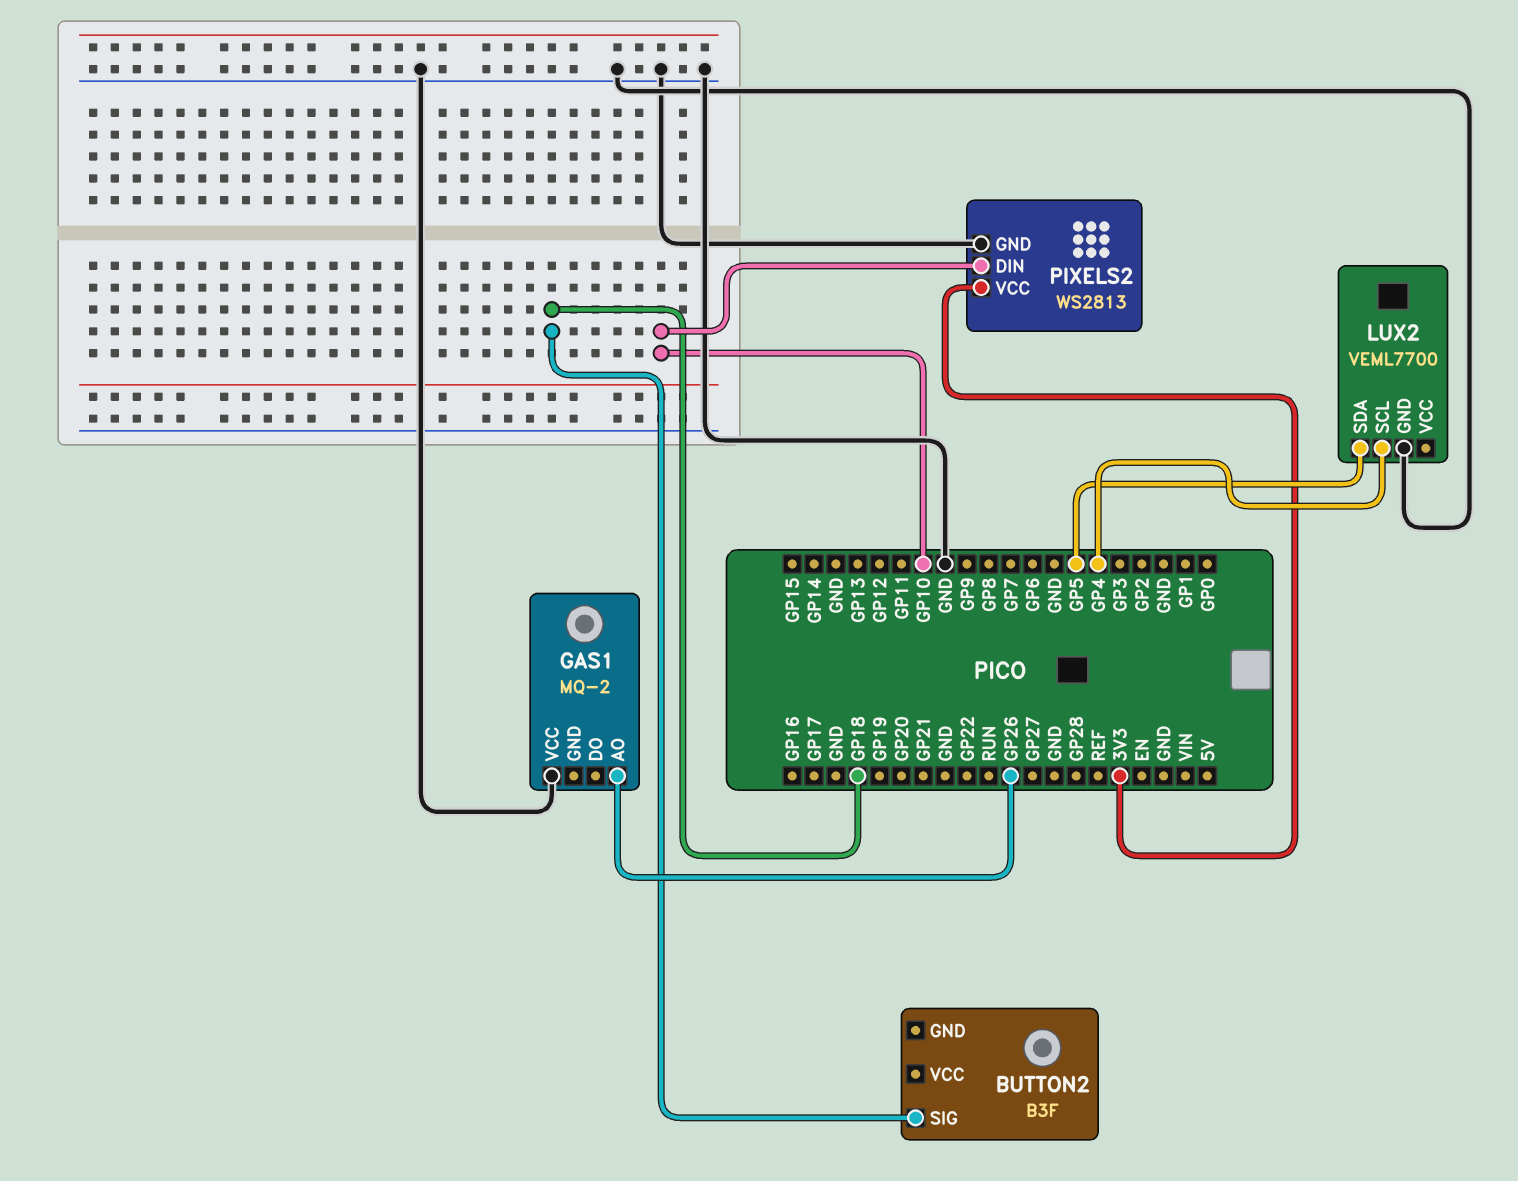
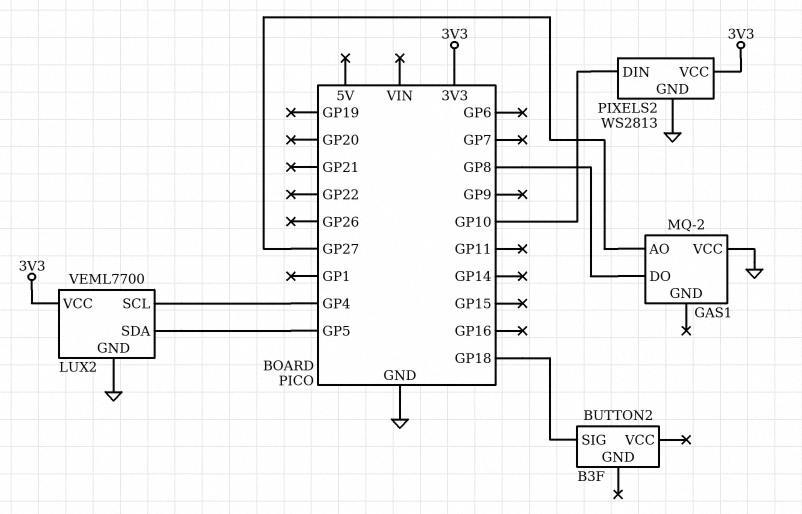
GAS1 pin AO: GP26 -> GP27
GAS1 pin DO: none -> GP8
LUX2 pin VCC: none -> 3V3

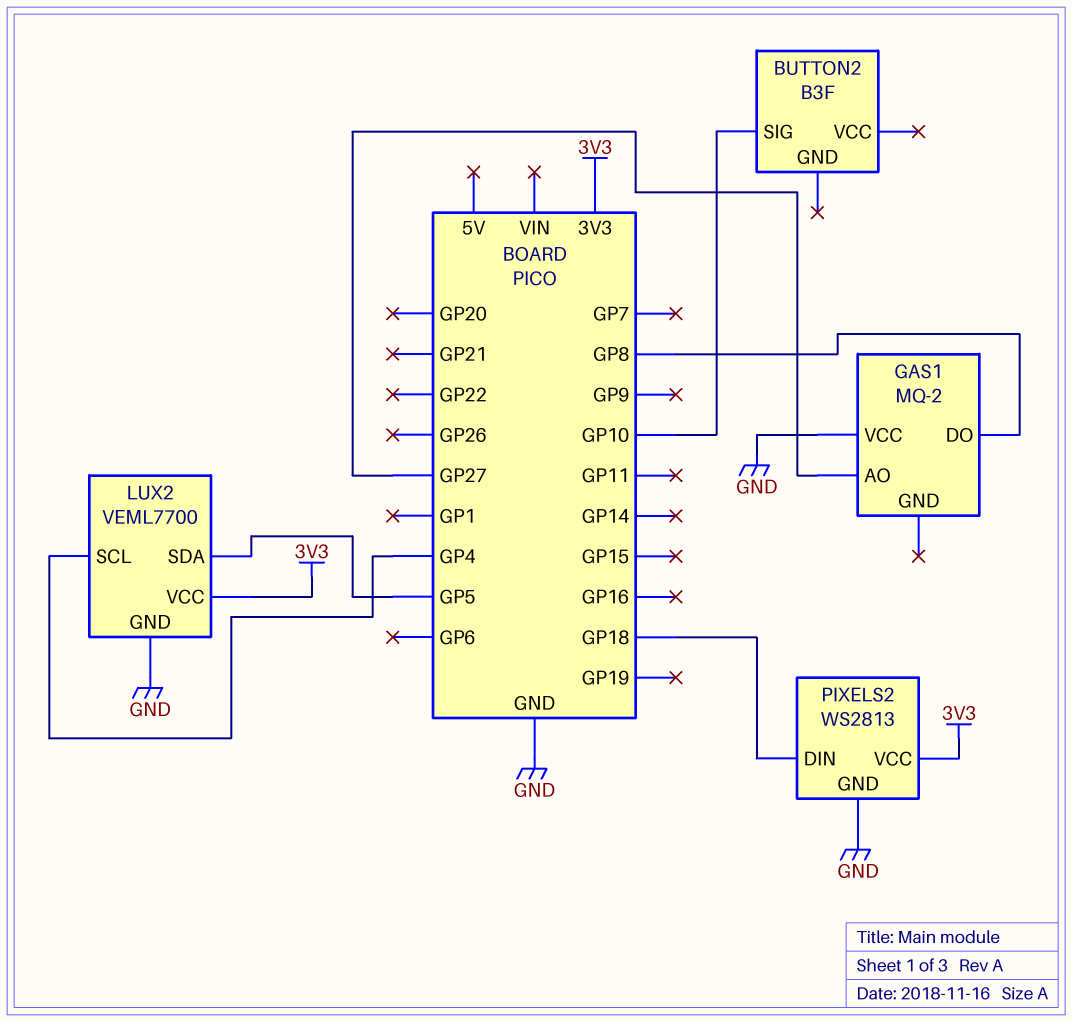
BUTTON2 pin SIG: GP18 -> GP10
PIXELS2 pin DIN: GP10 -> GP18

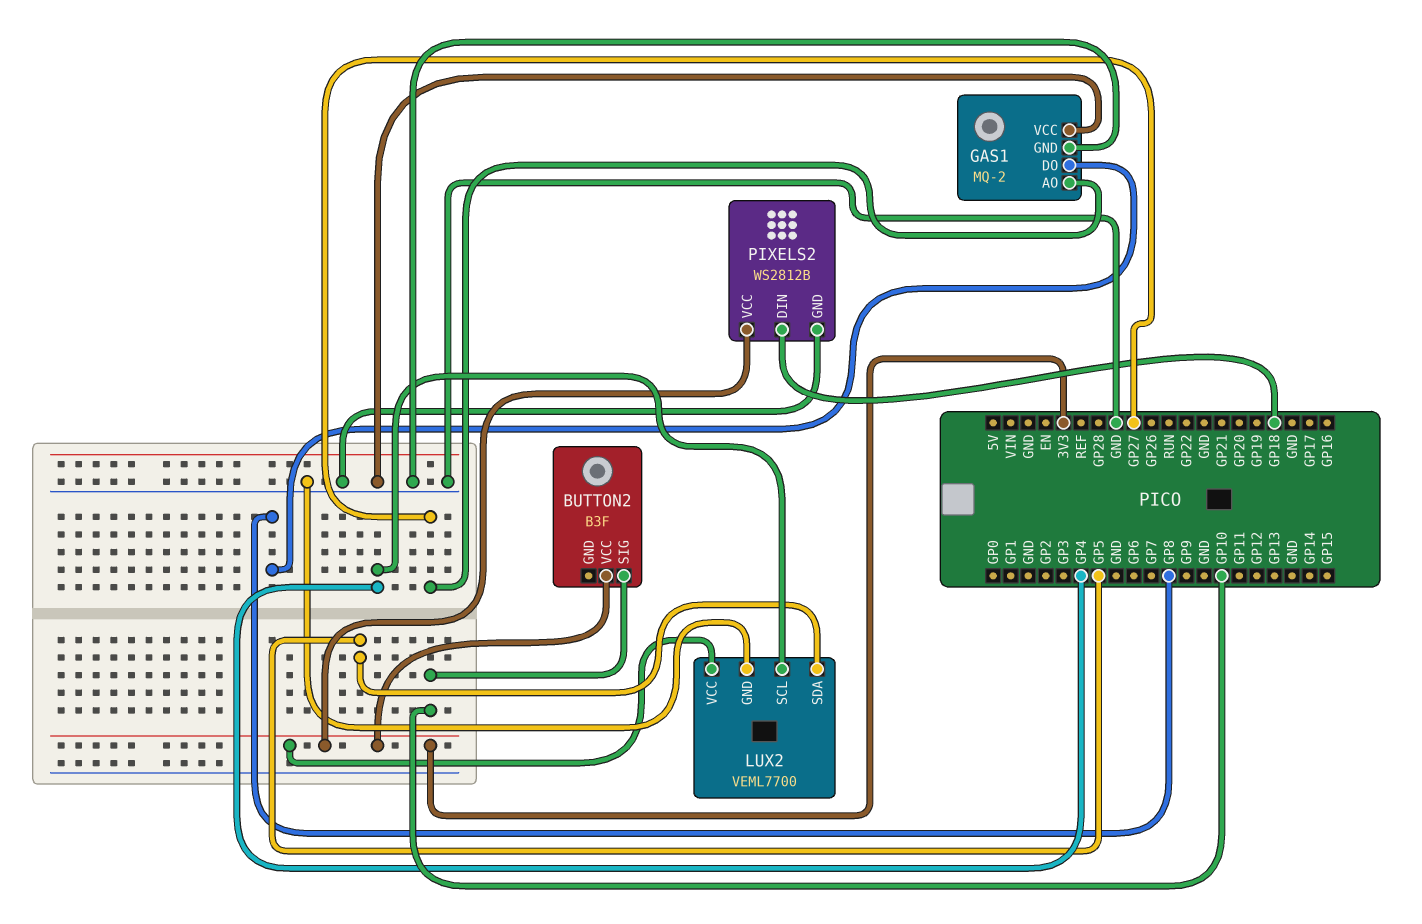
BUTTON2 pin VCC: none -> 3V3
GAS1 pin GND: none -> GND
PIXELS2: WS2813 -> WS2812B

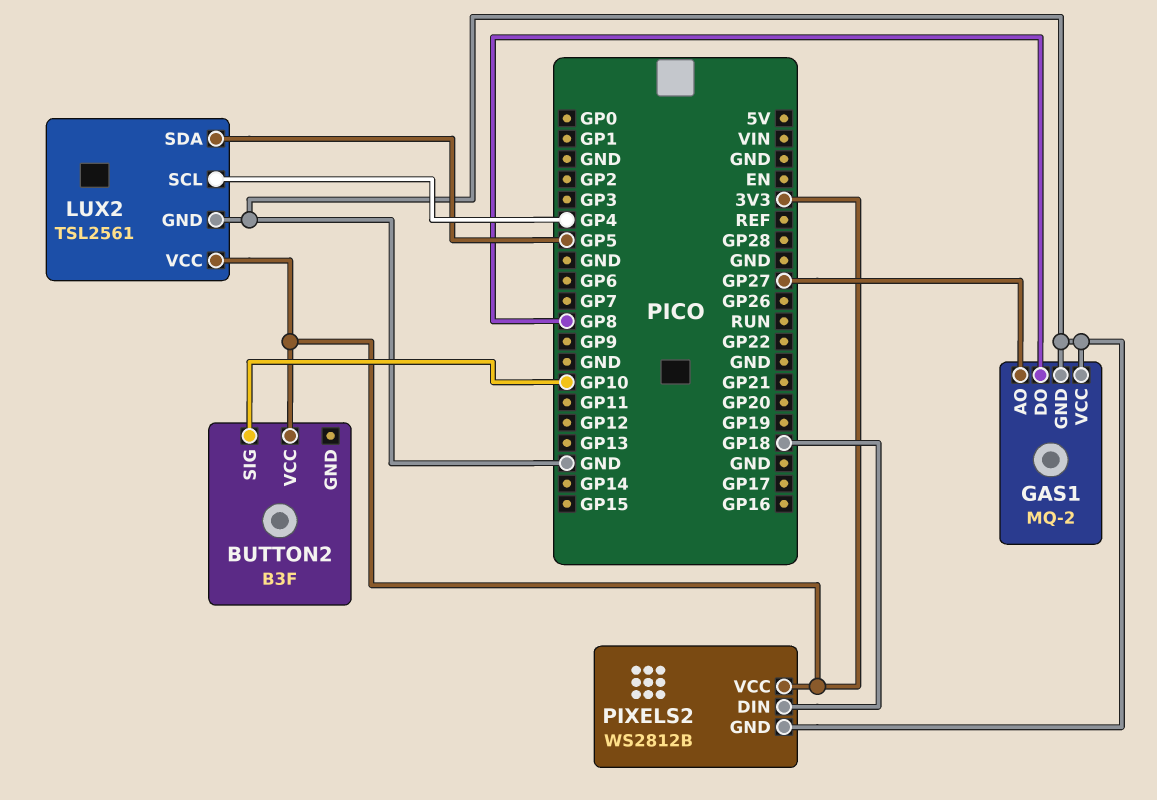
LUX2: VEML7700 -> TSL2561

